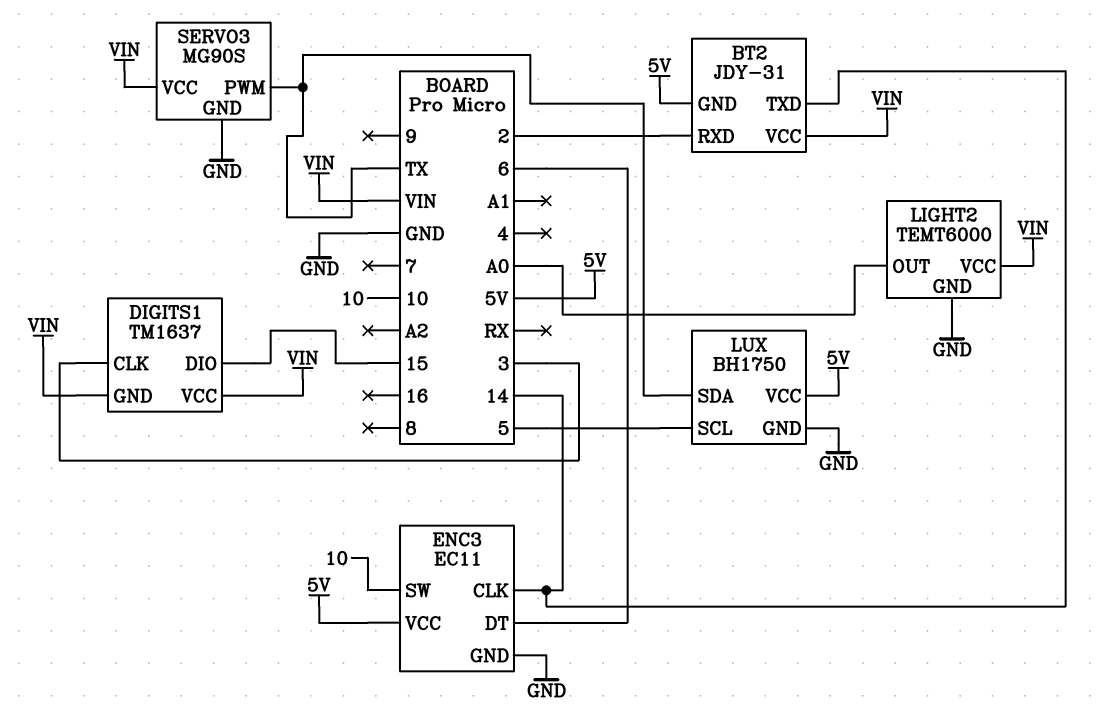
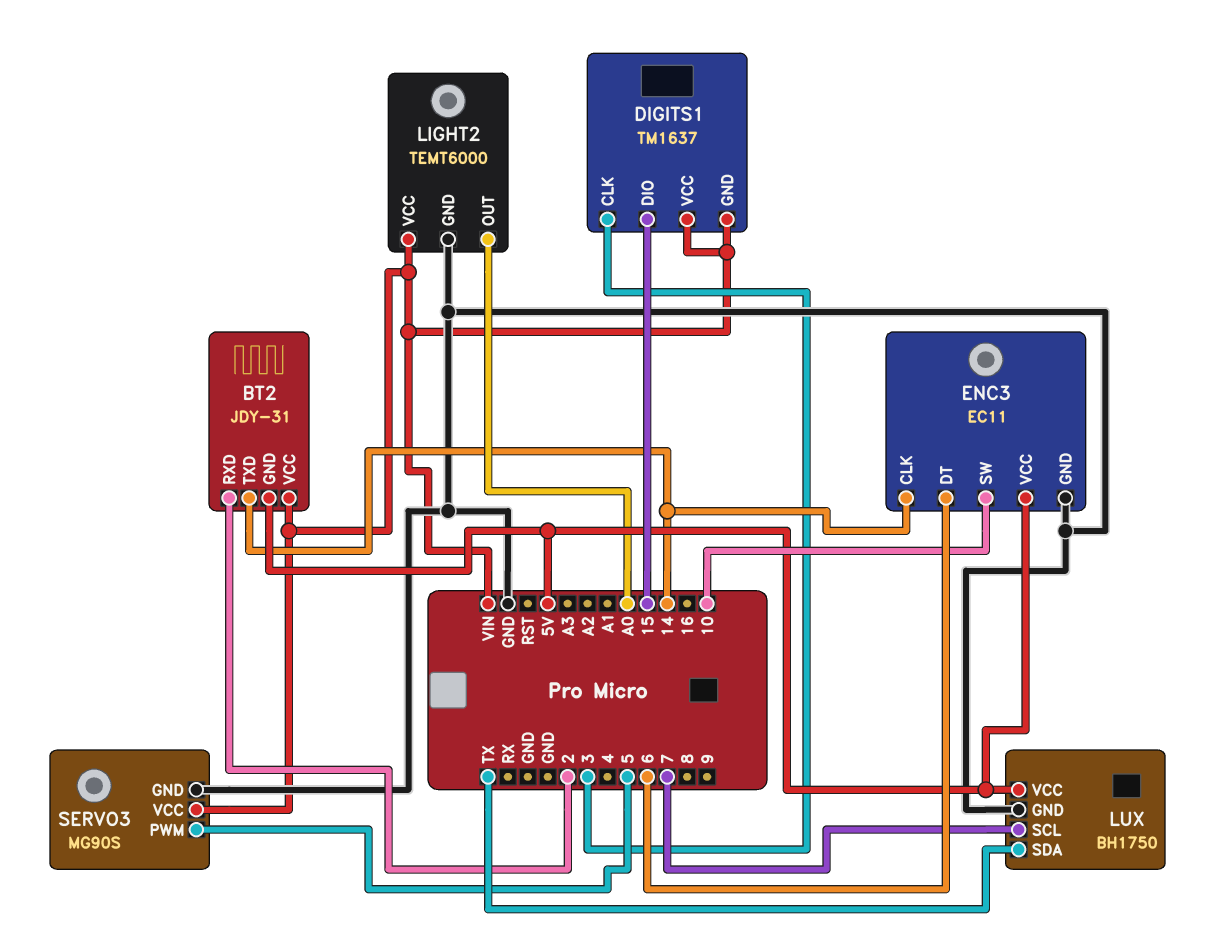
LUX pin SCL: 5 -> 7
SERVO3 pin PWM: TX -> 5

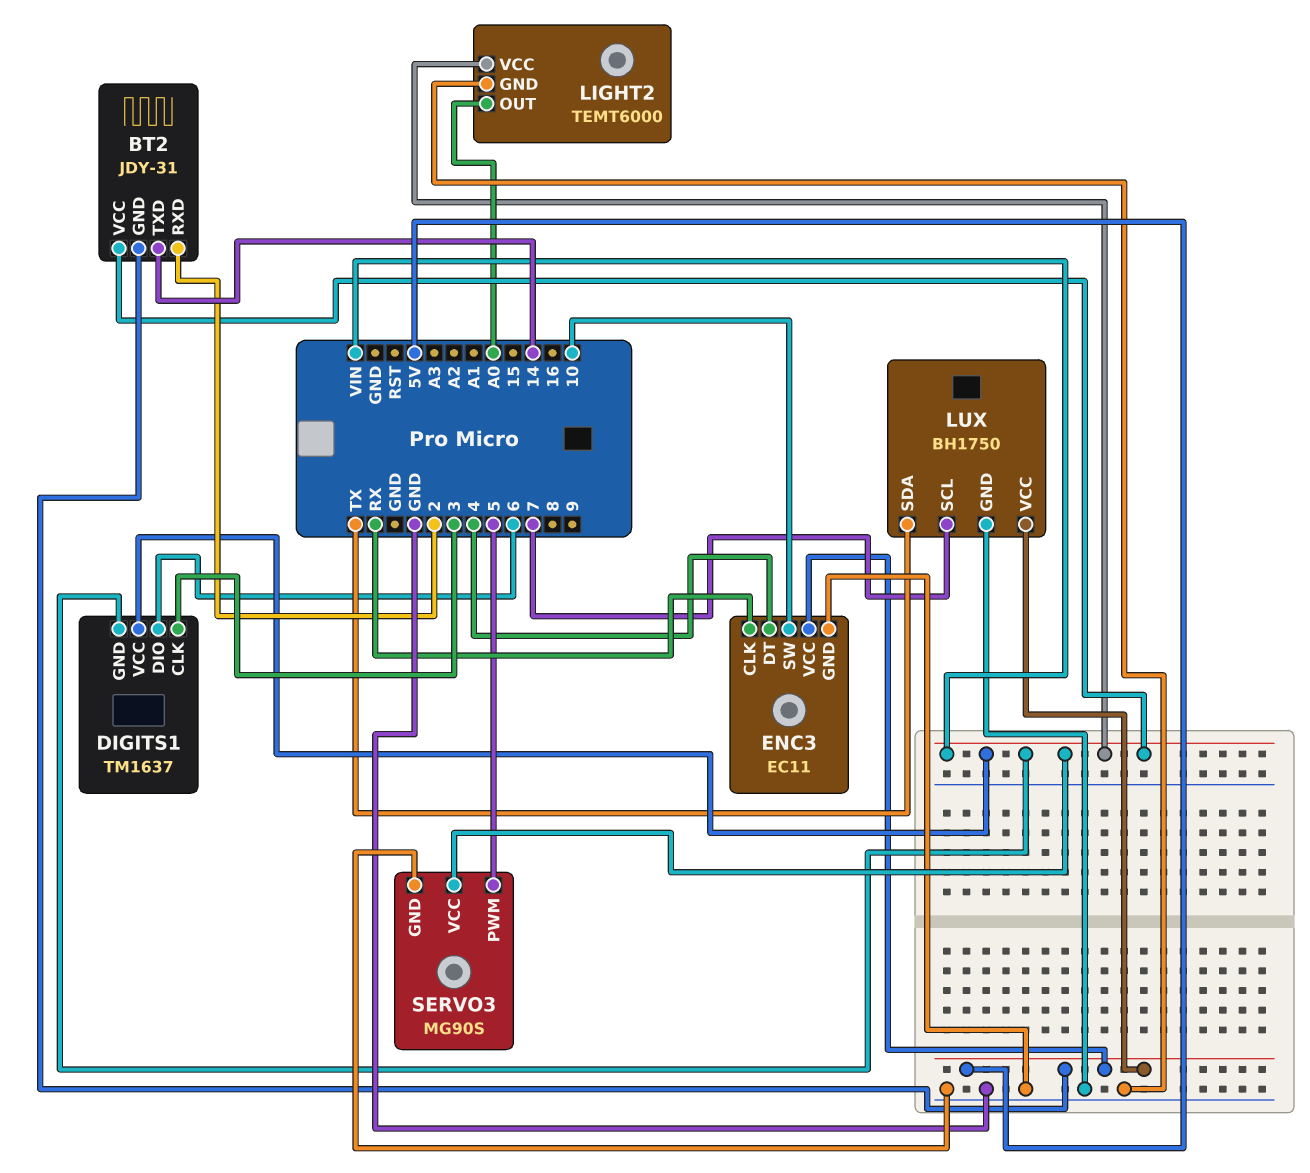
DIGITS1 pin DIO: 15 -> 6
ENC3 pin CLK: 14 -> RX
ENC3 pin DT: 6 -> 4

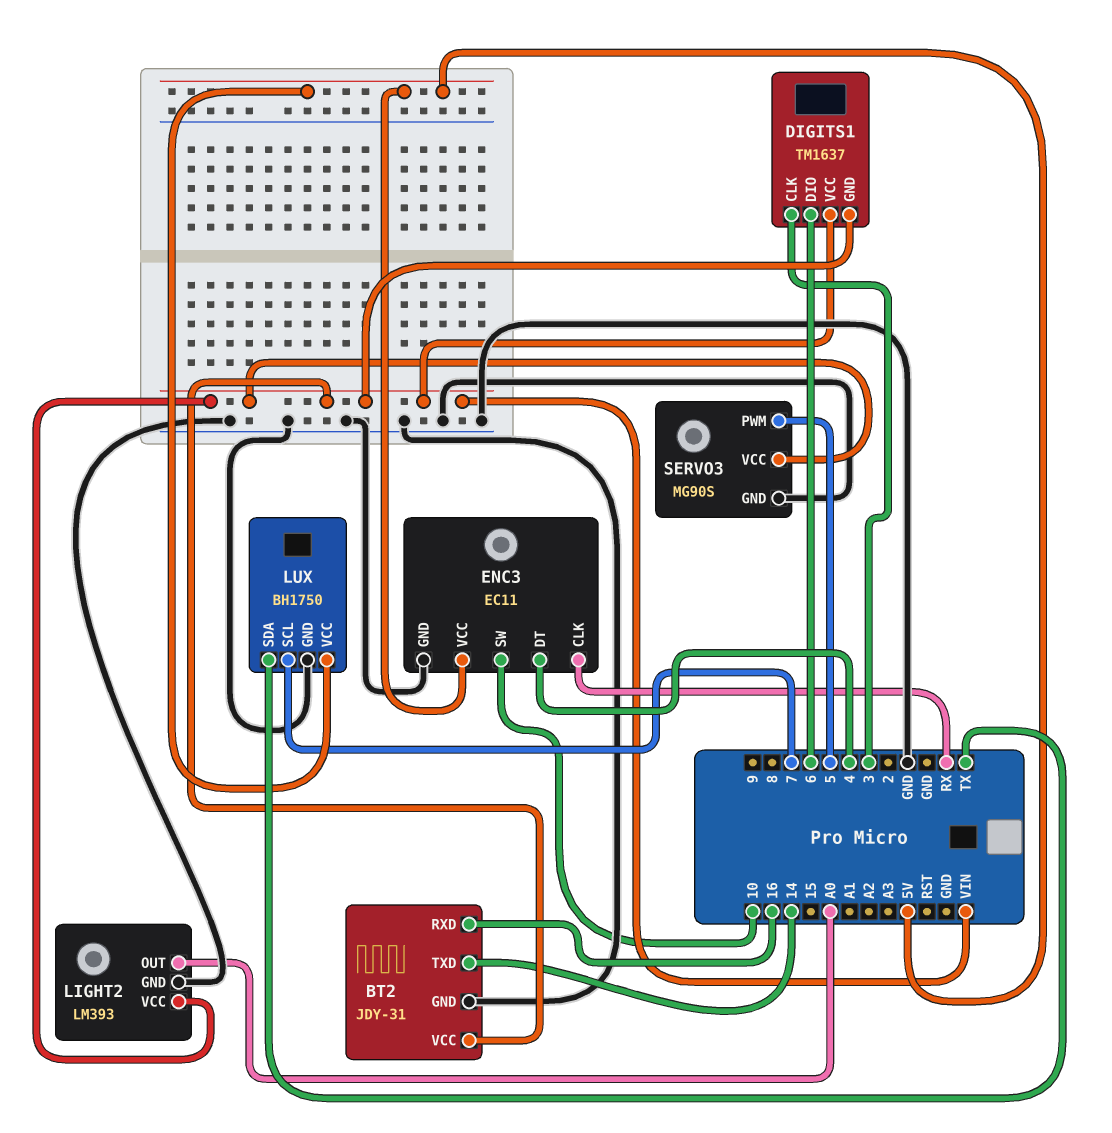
BT2 pin GND: 5V -> GND
BT2 pin RXD: 2 -> 16
LIGHT2: TEMT6000 -> LM393

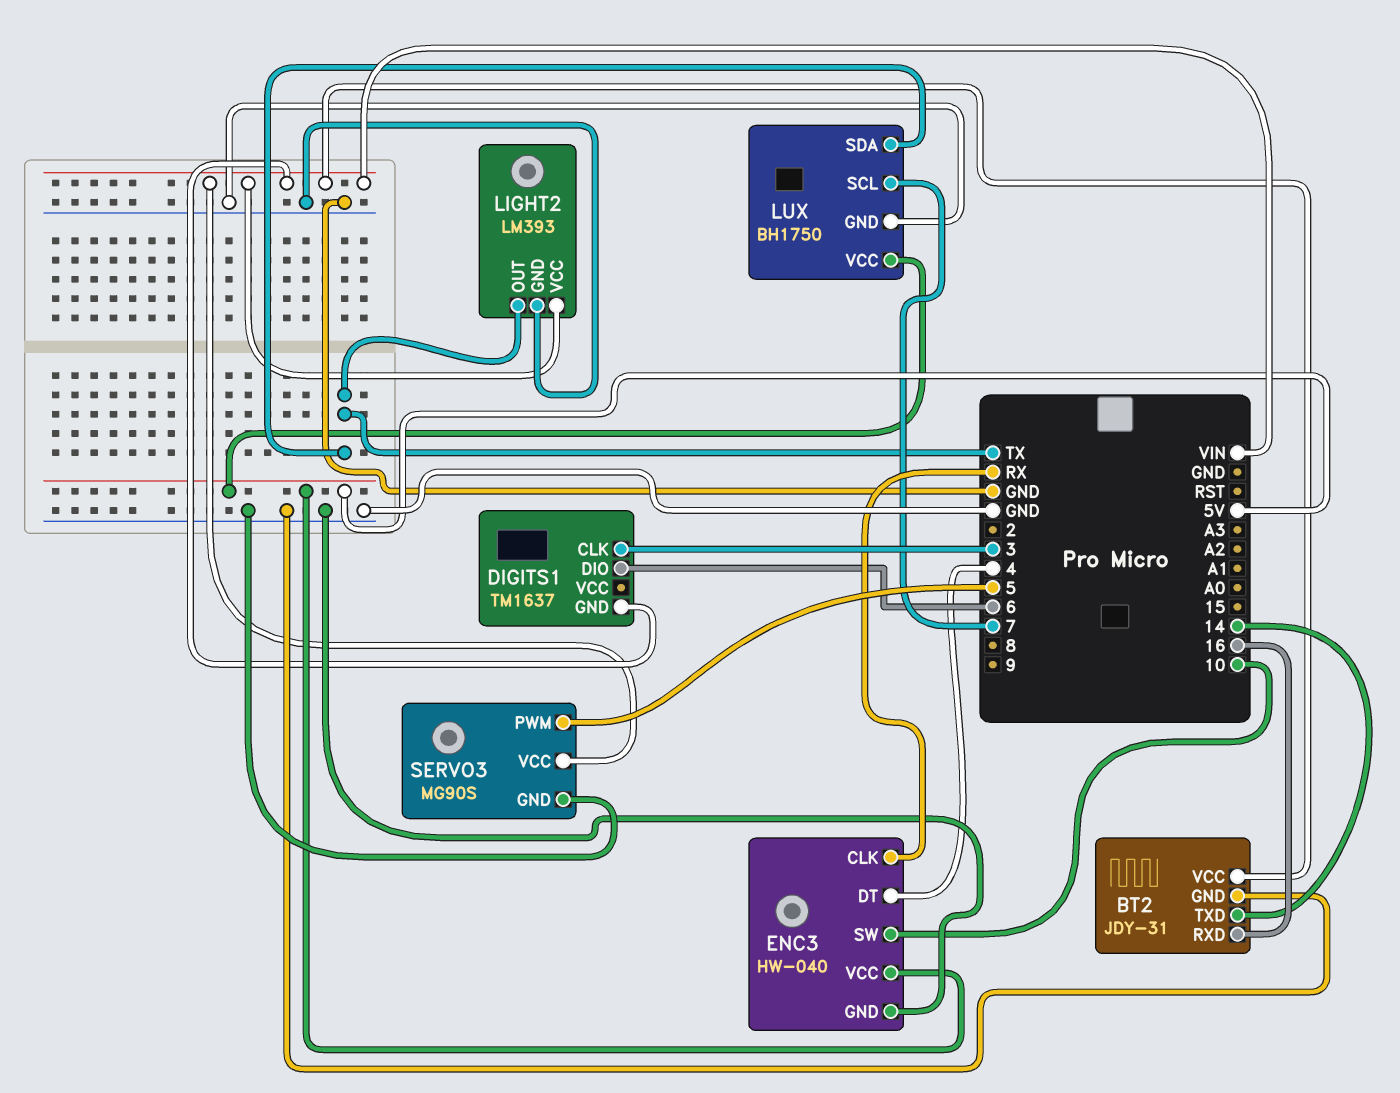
DIGITS1 pin VCC: VIN -> none
ENC3: EC11 -> HW-040
LIGHT2 pin OUT: A0 -> TX

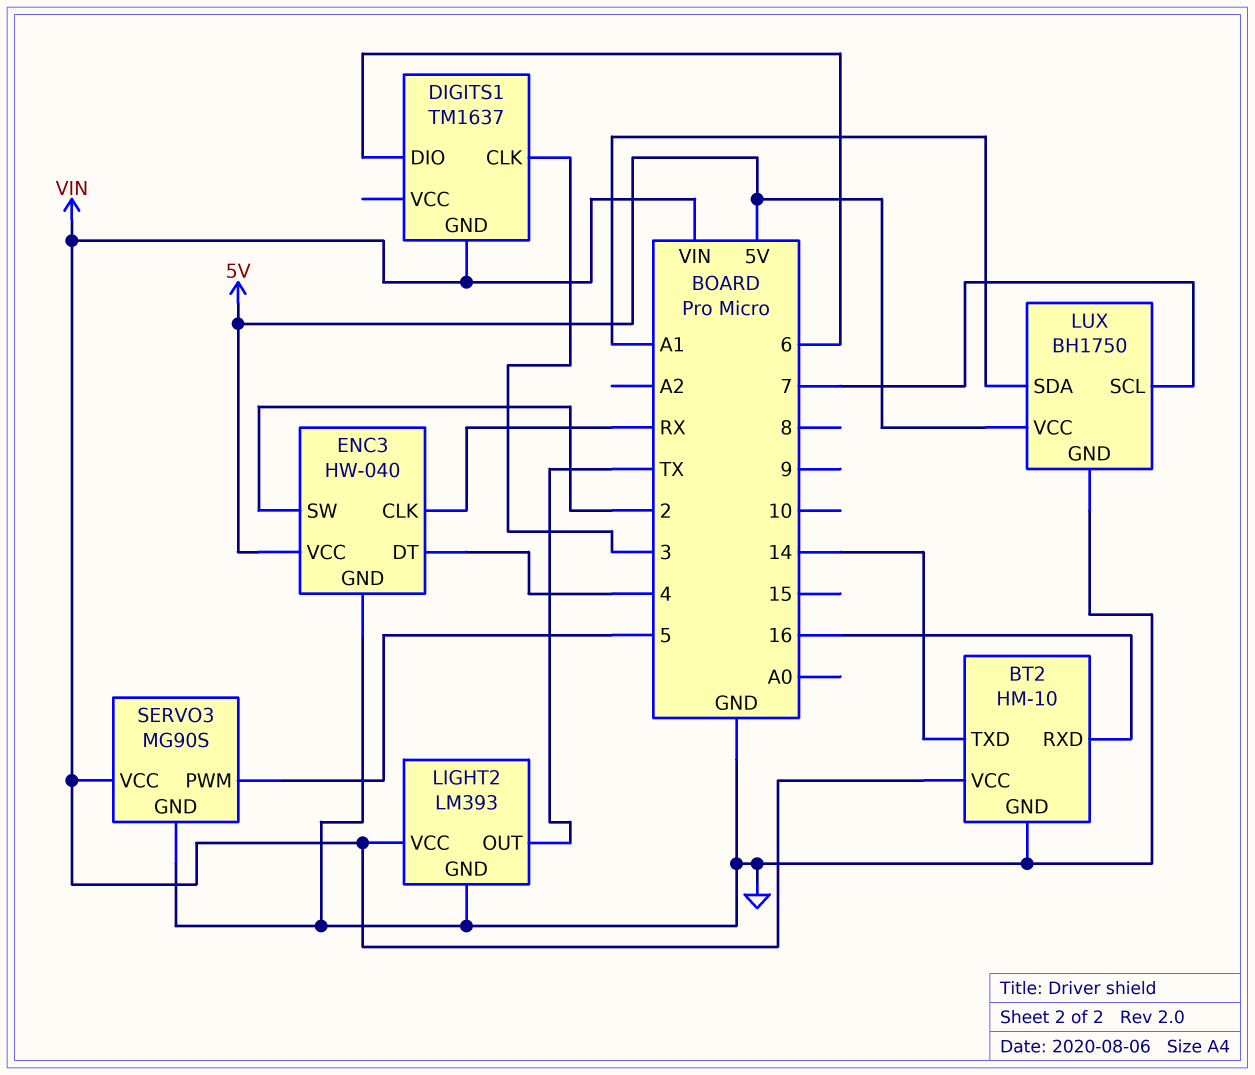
BT2: JDY-31 -> HM-10
ENC3 pin SW: 10 -> 2
LUX pin SDA: TX -> A1

